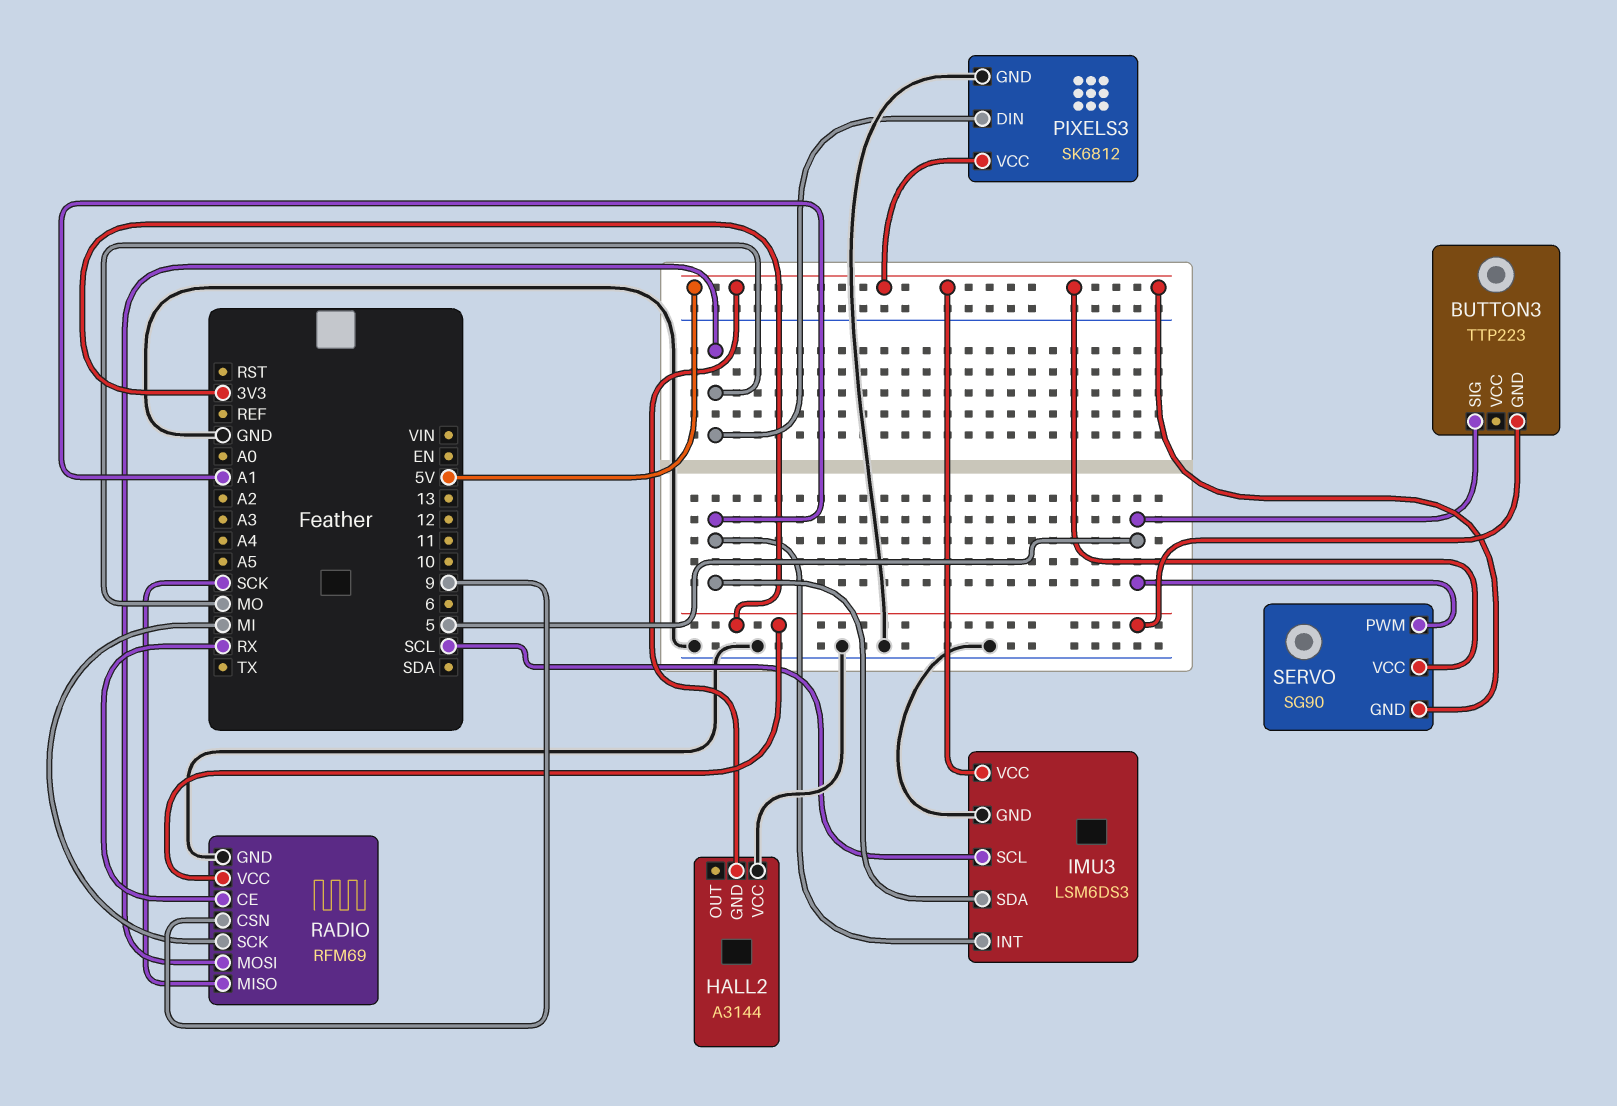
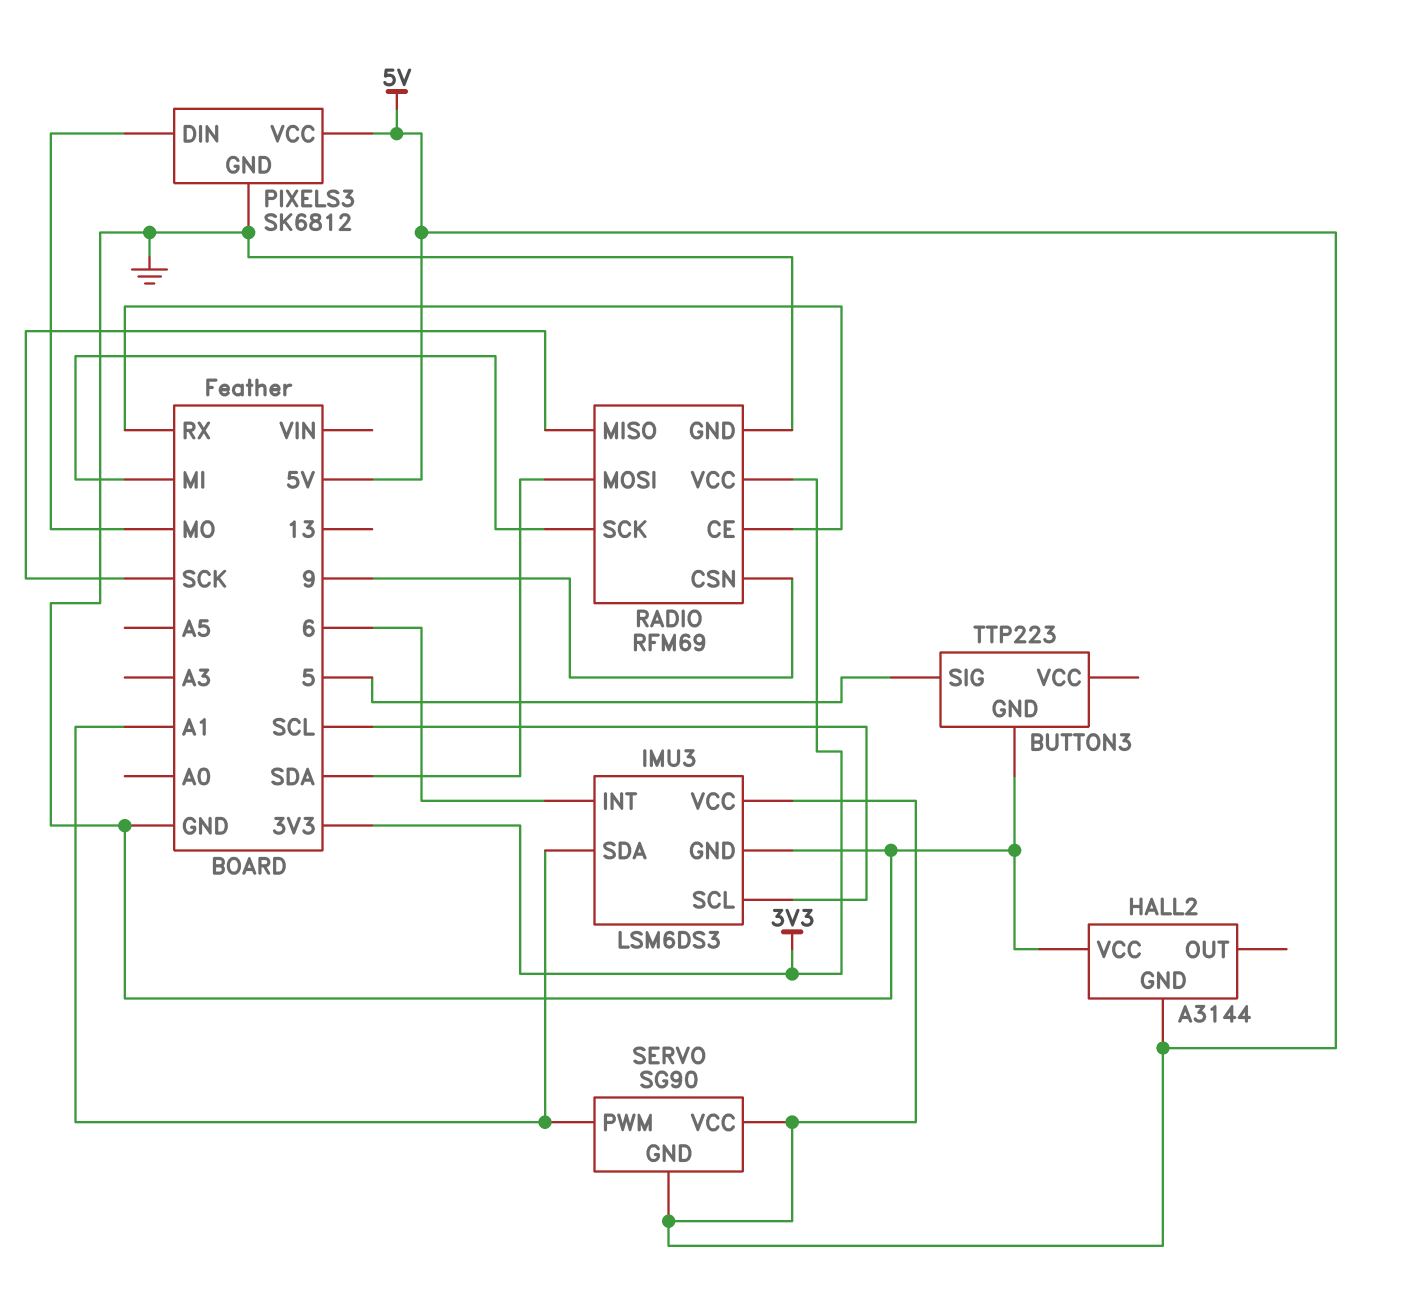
BUTTON3 pin GND: 3V3 -> GND
IMU3 pin INT: A1 -> 6
RADIO pin MOSI: MO -> SDA
SERVO pin PWM: 5 -> A1

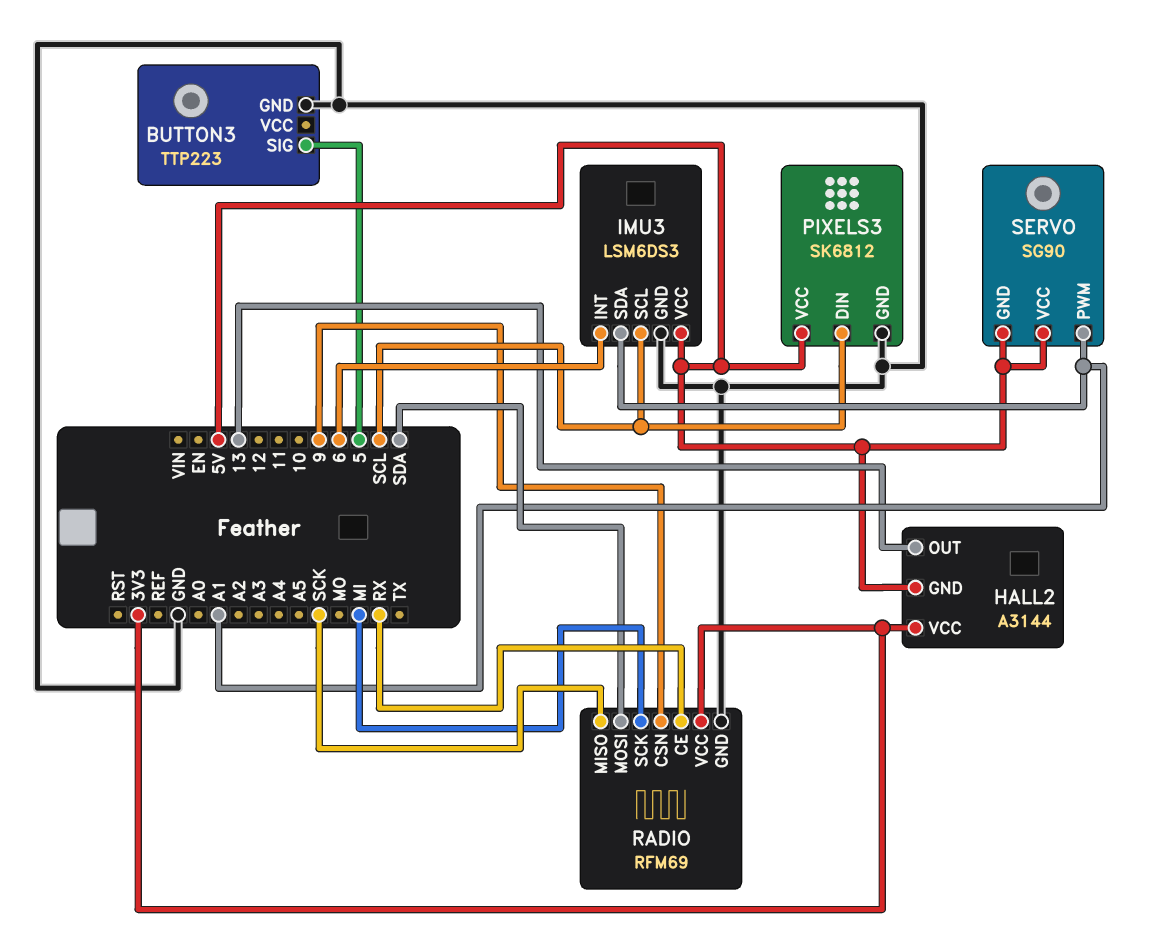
HALL2 pin OUT: none -> 13
HALL2 pin VCC: GND -> 3V3
PIXELS3 pin DIN: MO -> SCL

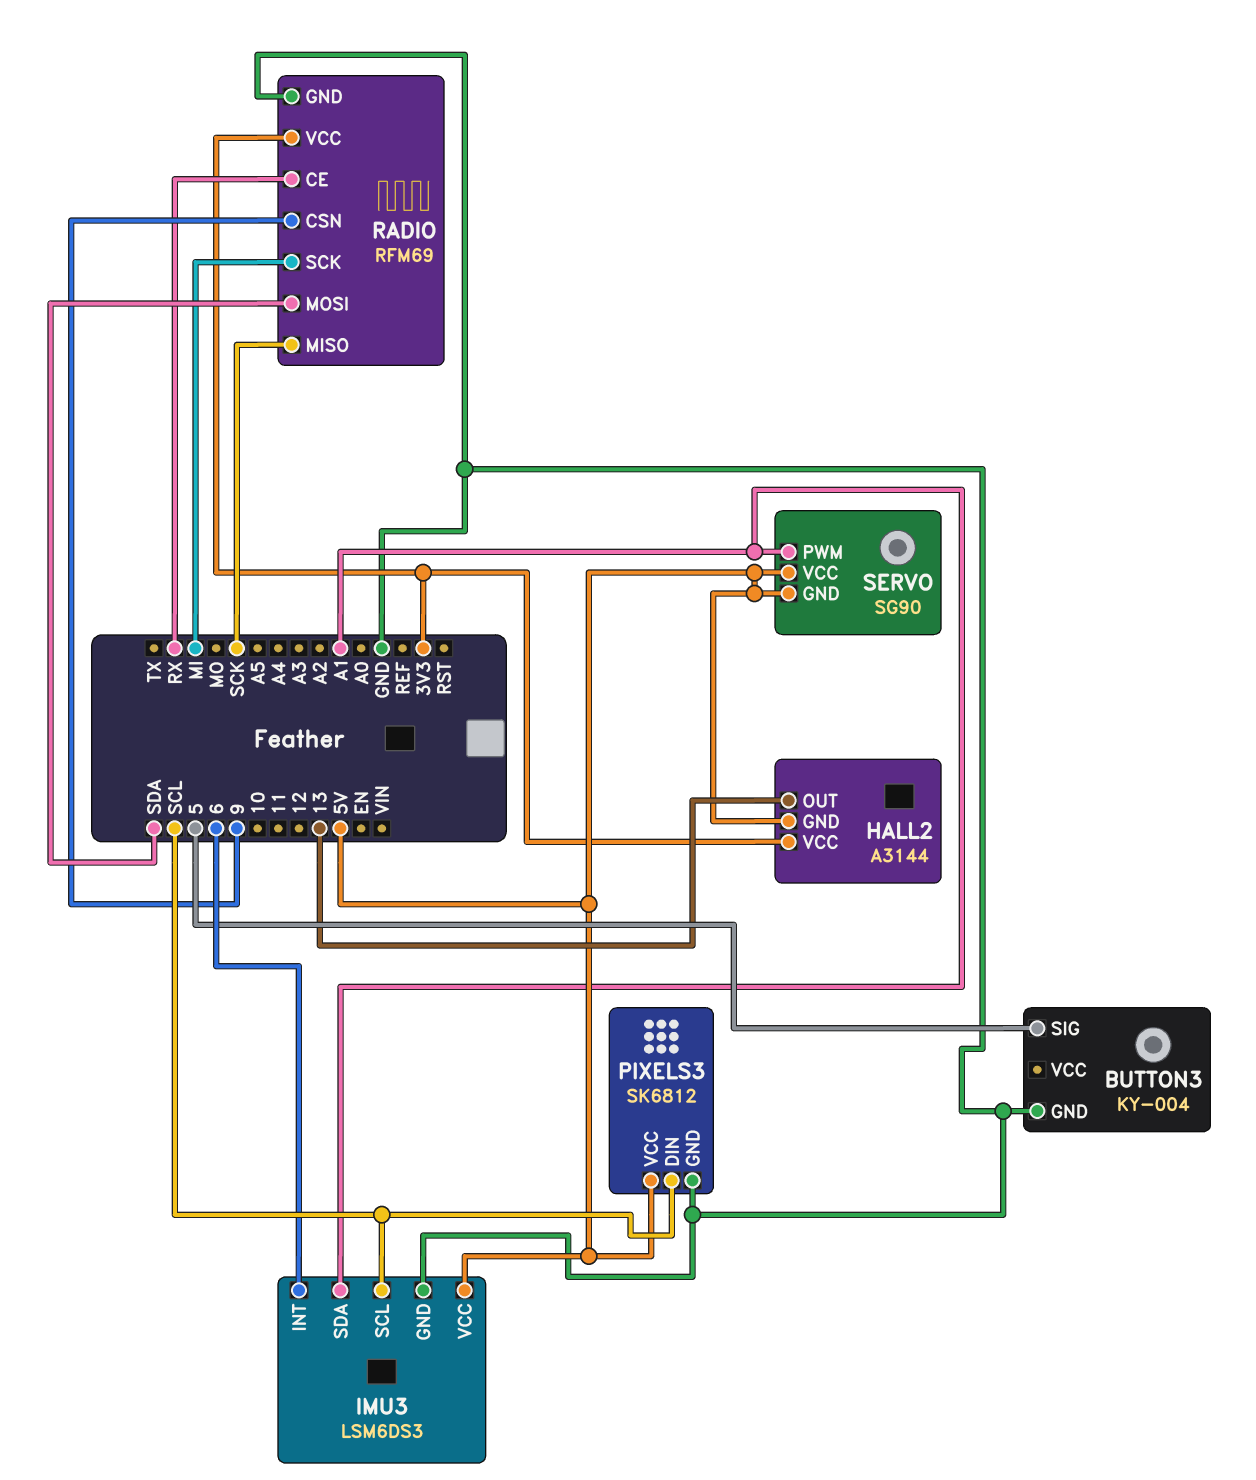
BUTTON3: TTP223 -> KY-004

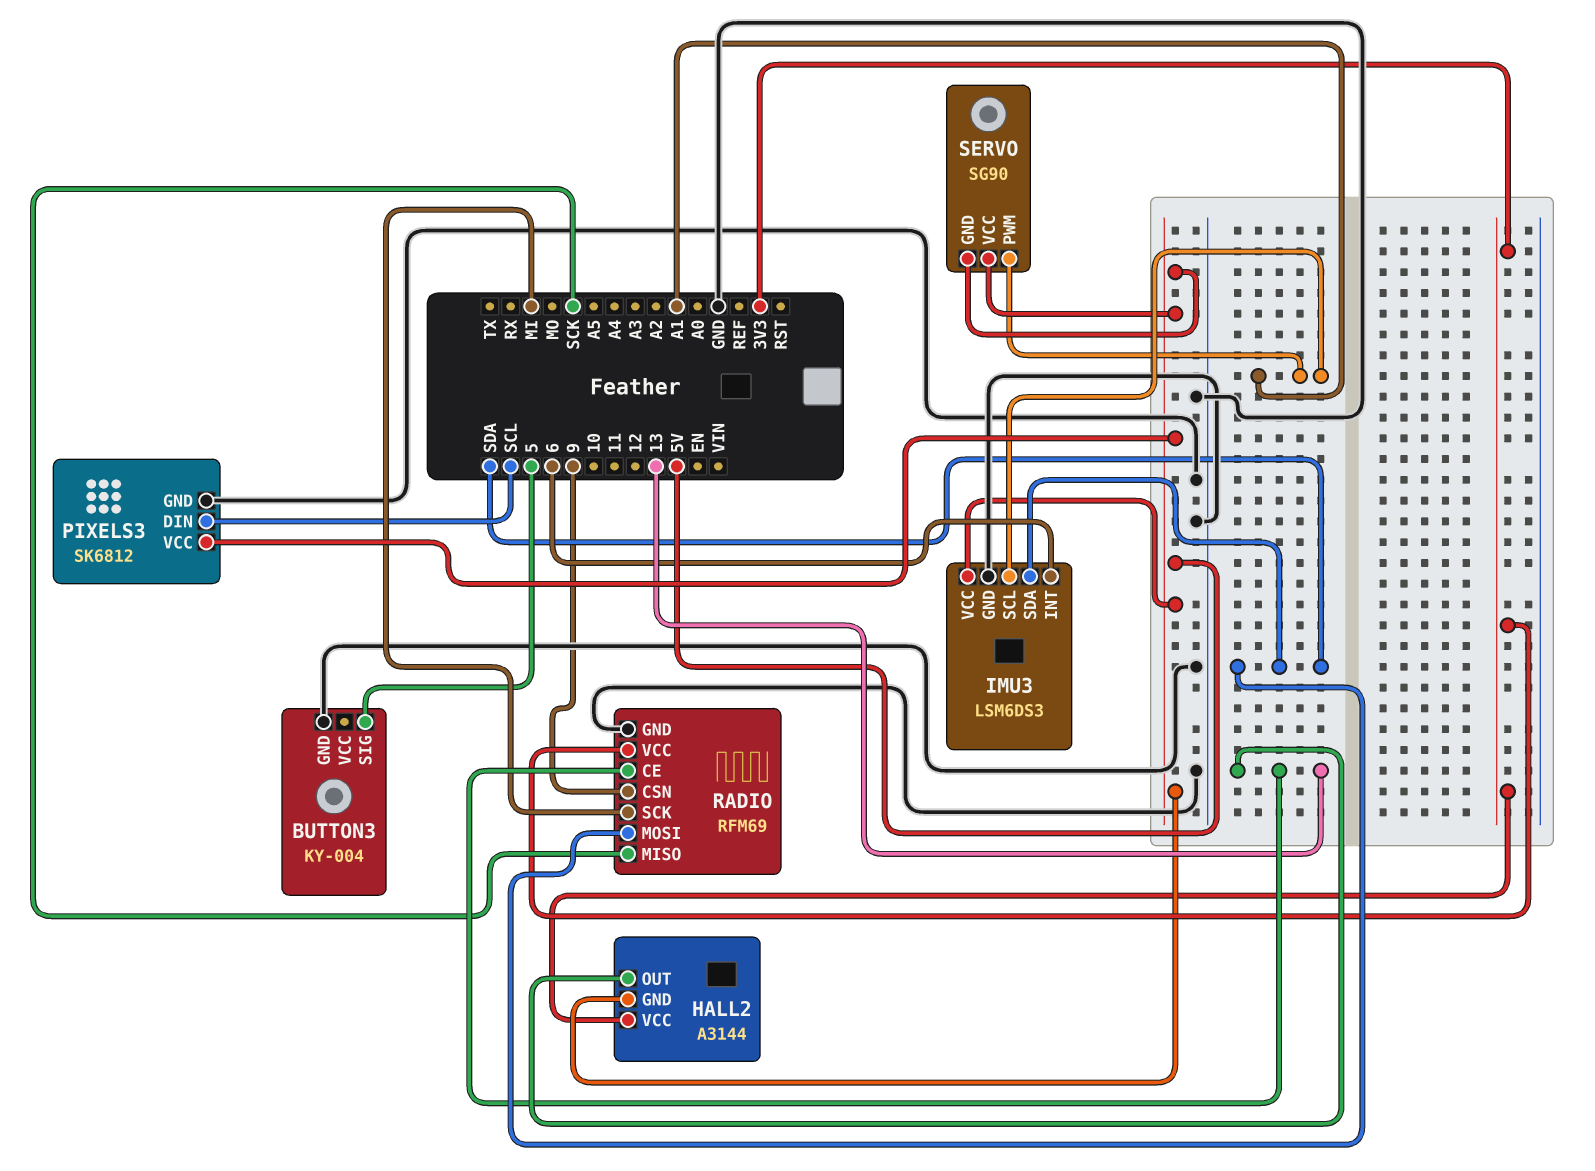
IMU3 pin SCL: SCL -> A1
IMU3 pin SDA: A1 -> SDA
RADIO pin CE: RX -> 13

